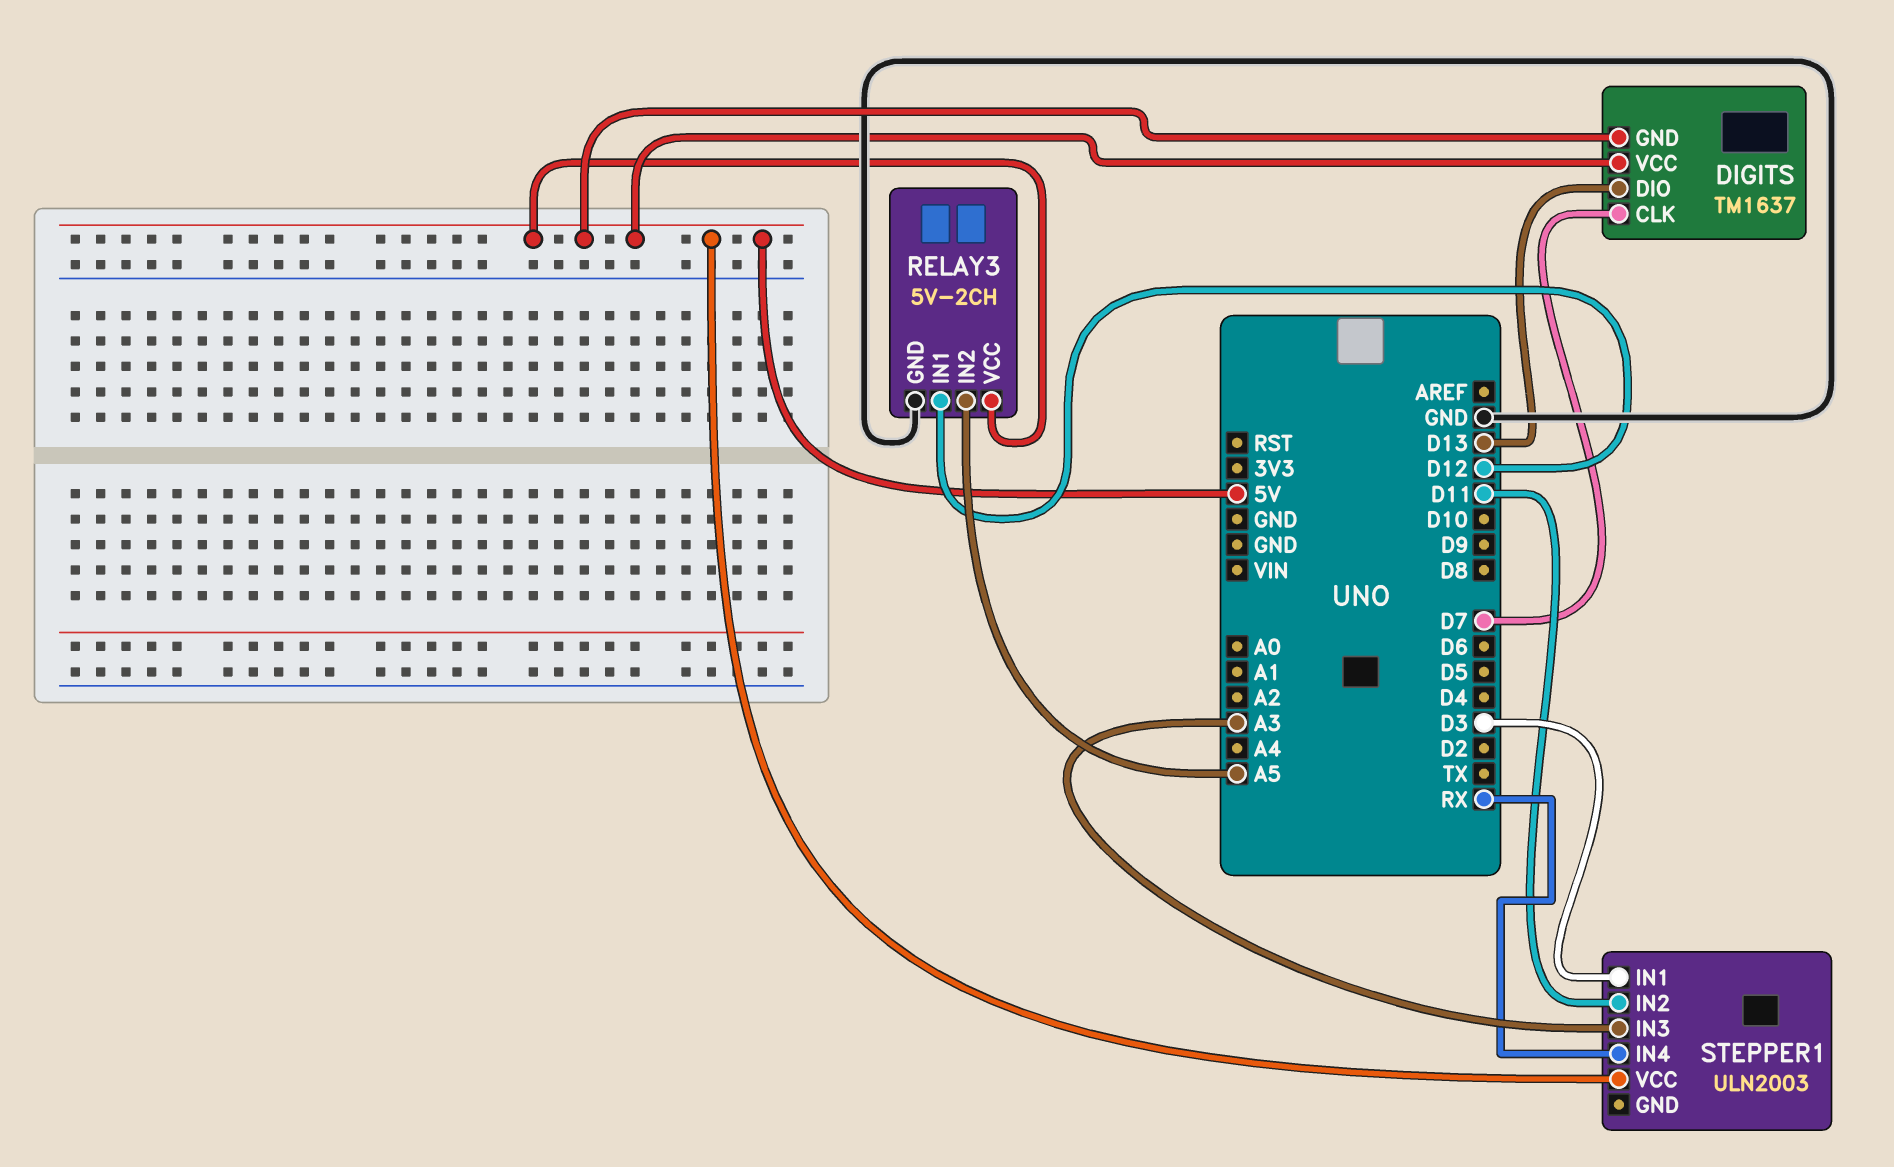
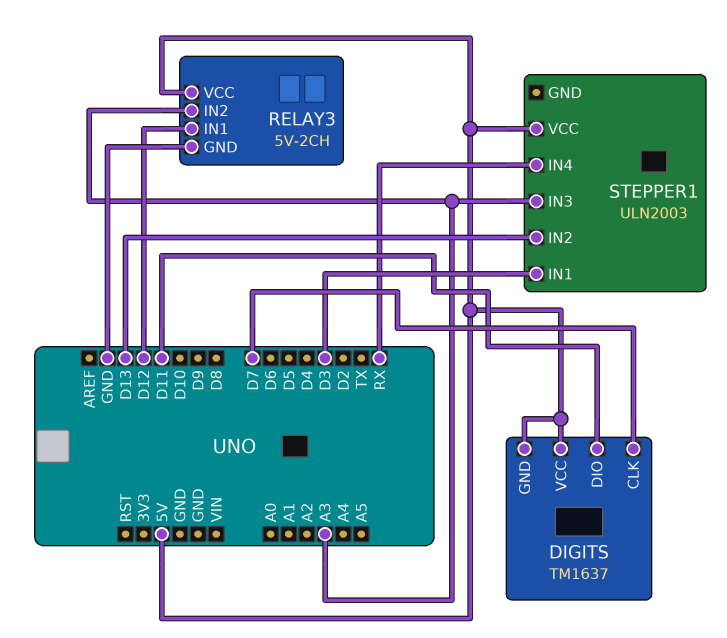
DIGITS pin DIO: D13 -> D11
RELAY3 pin IN2: A5 -> A3
STEPPER1 pin IN2: D11 -> D13

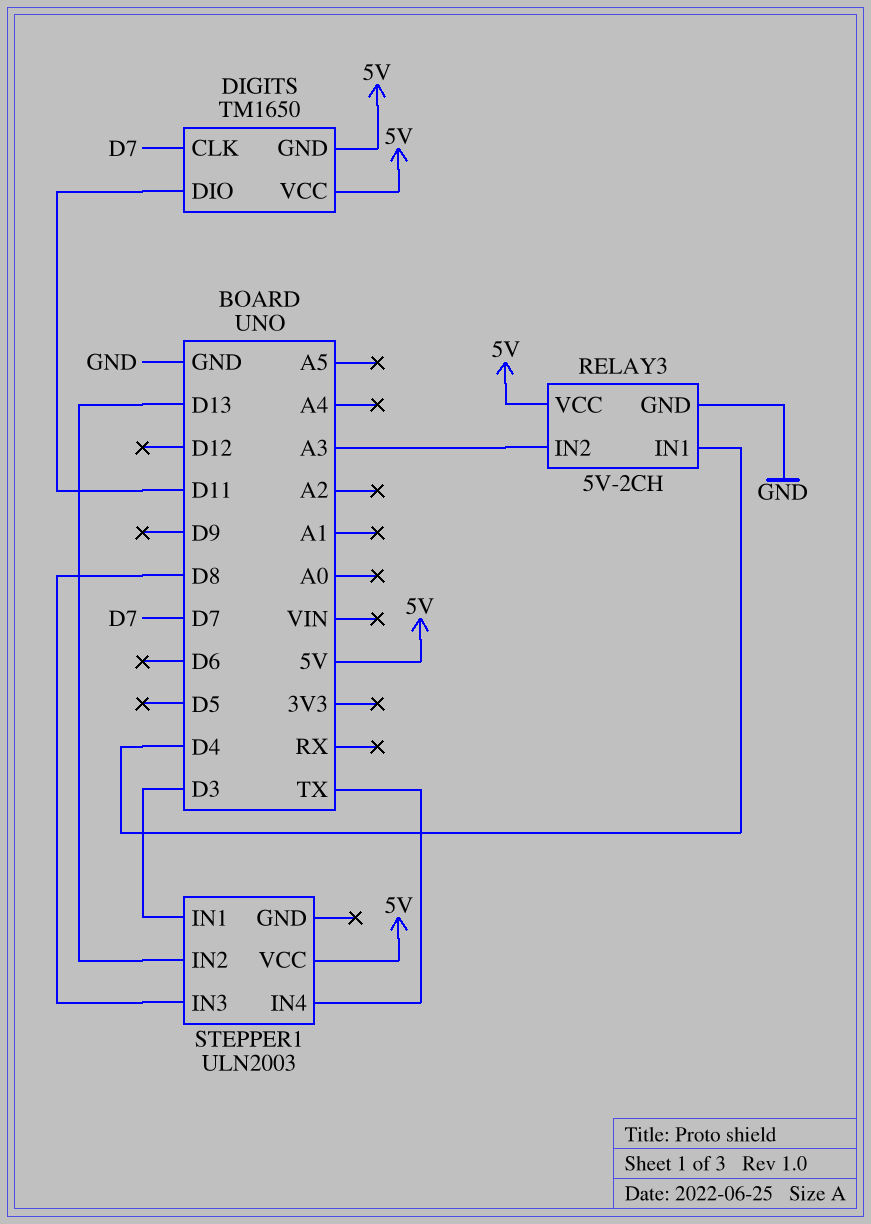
DIGITS: TM1637 -> TM1650
RELAY3 pin IN1: D12 -> D4
STEPPER1 pin IN3: A3 -> D8
STEPPER1 pin IN4: RX -> TX

